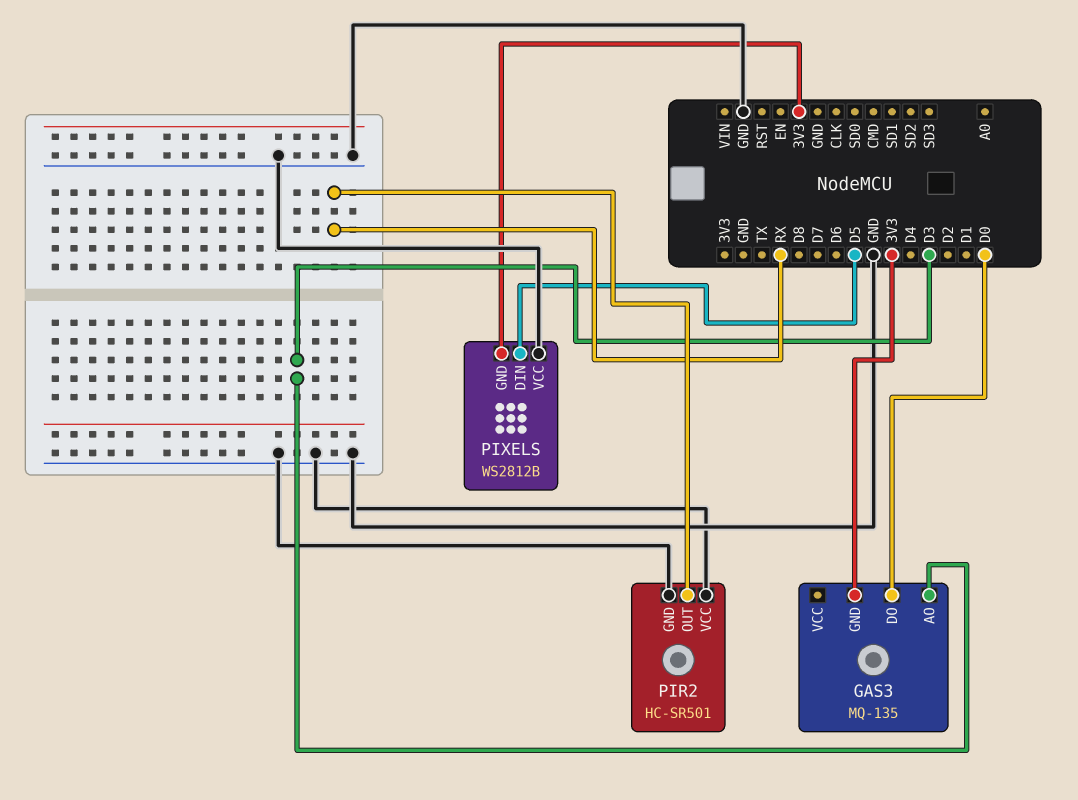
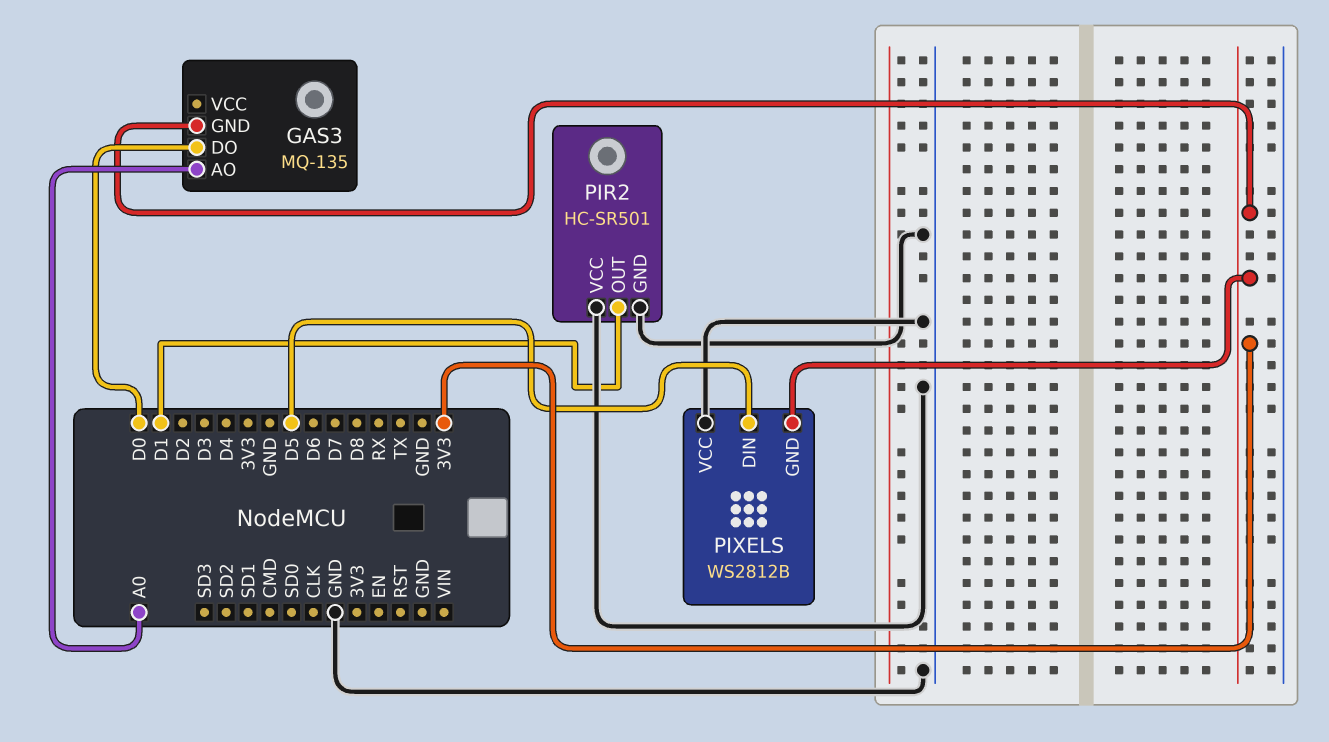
GAS3 pin AO: D3 -> A0
PIR2 pin OUT: RX -> D1

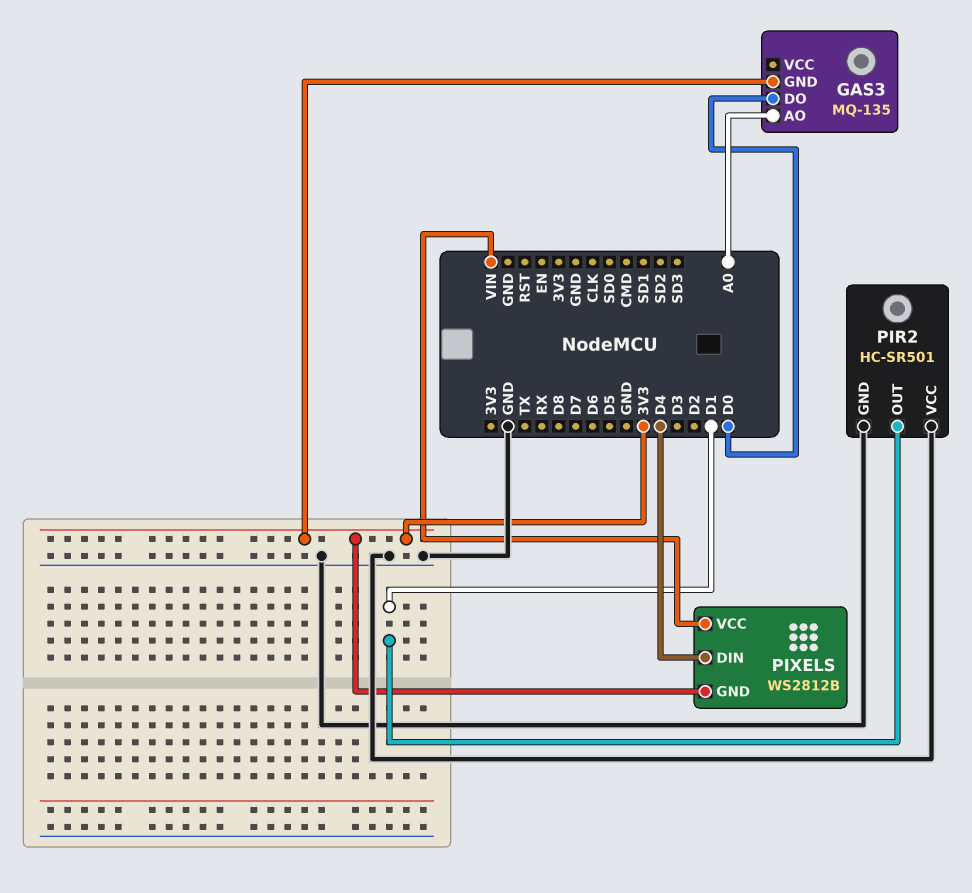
PIXELS pin DIN: D5 -> D4
PIXELS pin VCC: GND -> VIN

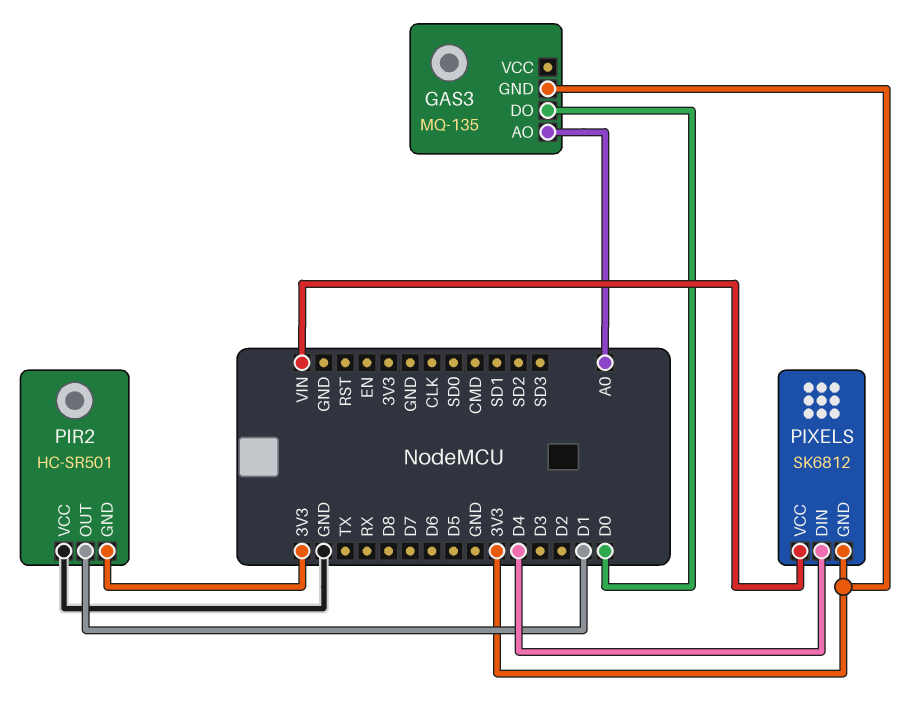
PIR2 pin GND: GND -> 3V3
PIXELS: WS2812B -> SK6812

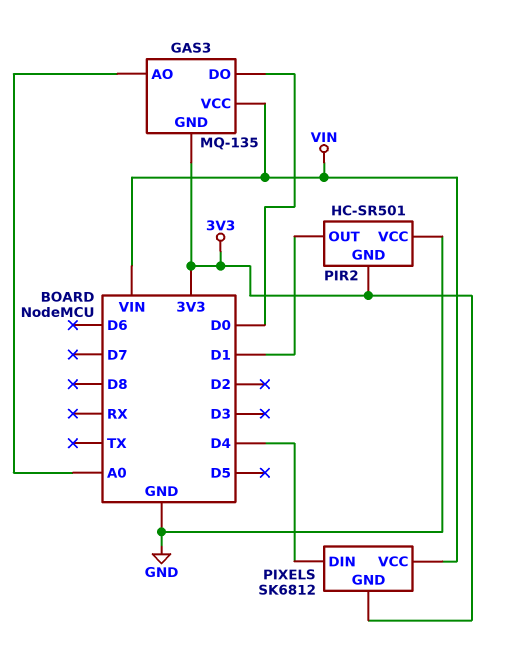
GAS3 pin VCC: none -> VIN

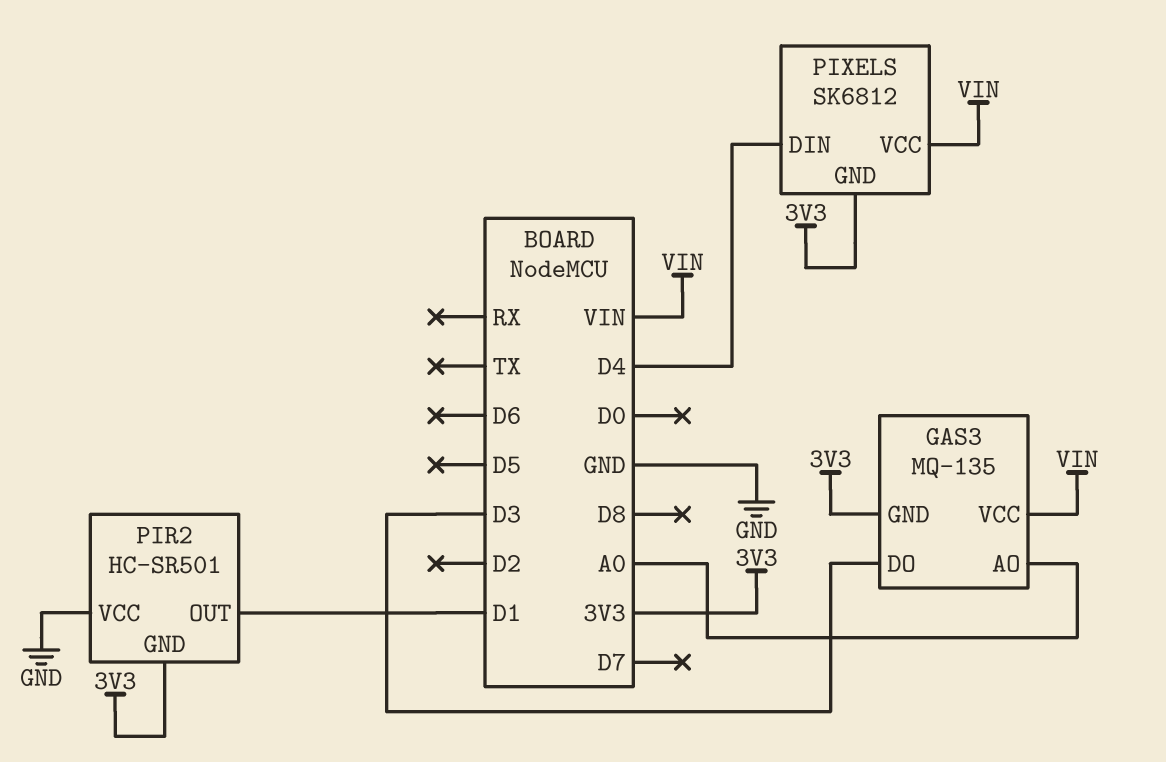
GAS3 pin DO: D0 -> D3

